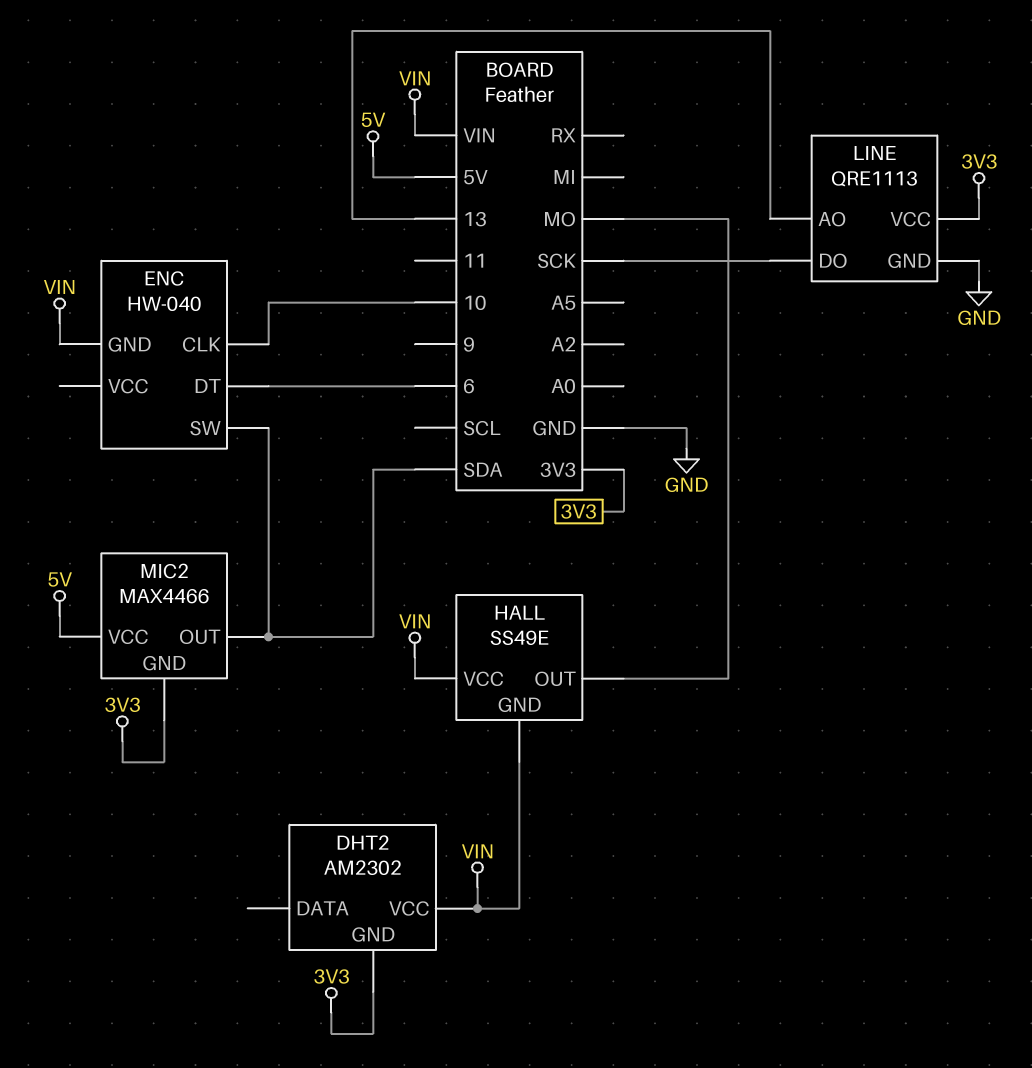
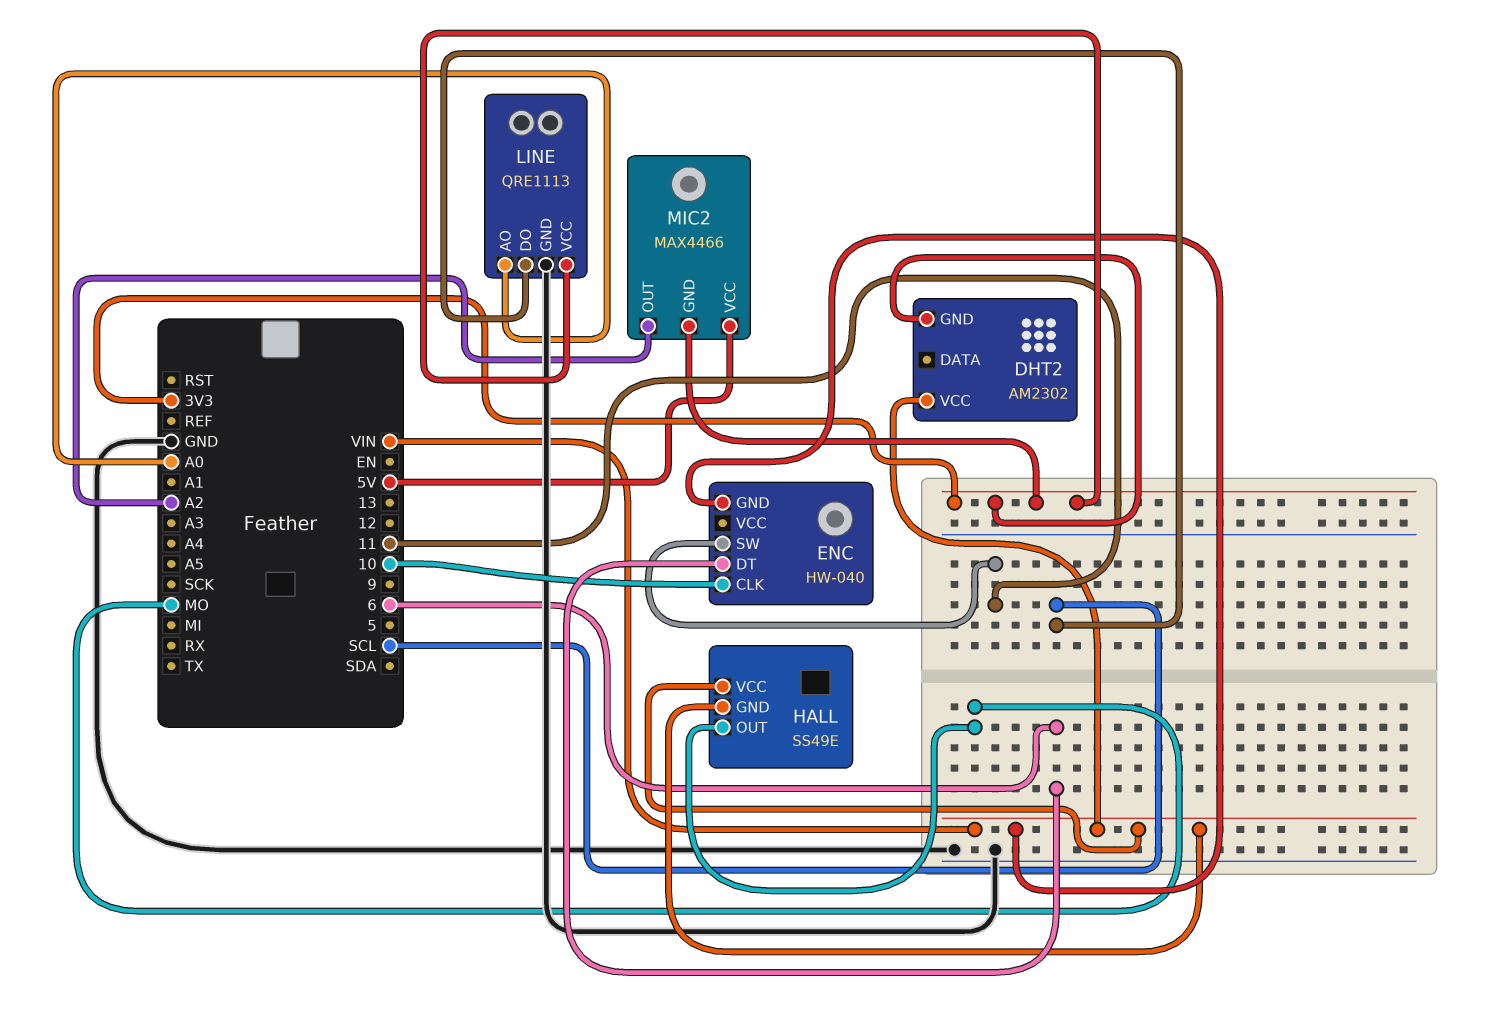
ENC pin SW: SDA -> 11
LINE pin AO: 13 -> A0
LINE pin DO: SCK -> SCL
MIC2 pin OUT: SDA -> A2

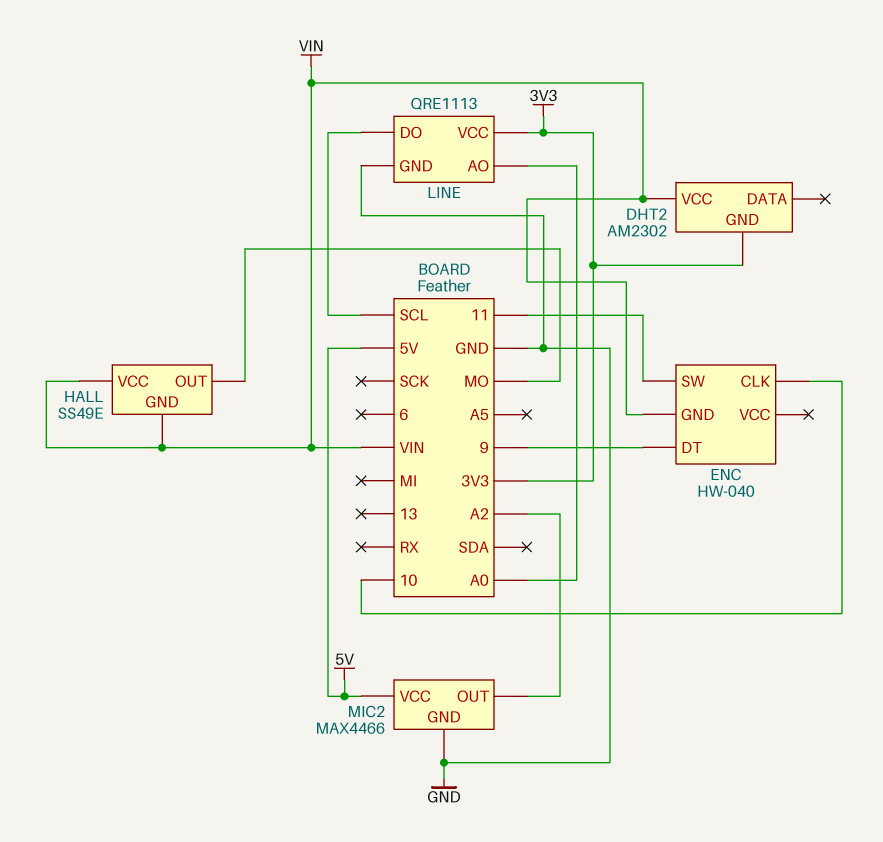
ENC pin DT: 6 -> 9
MIC2 pin GND: 3V3 -> GND

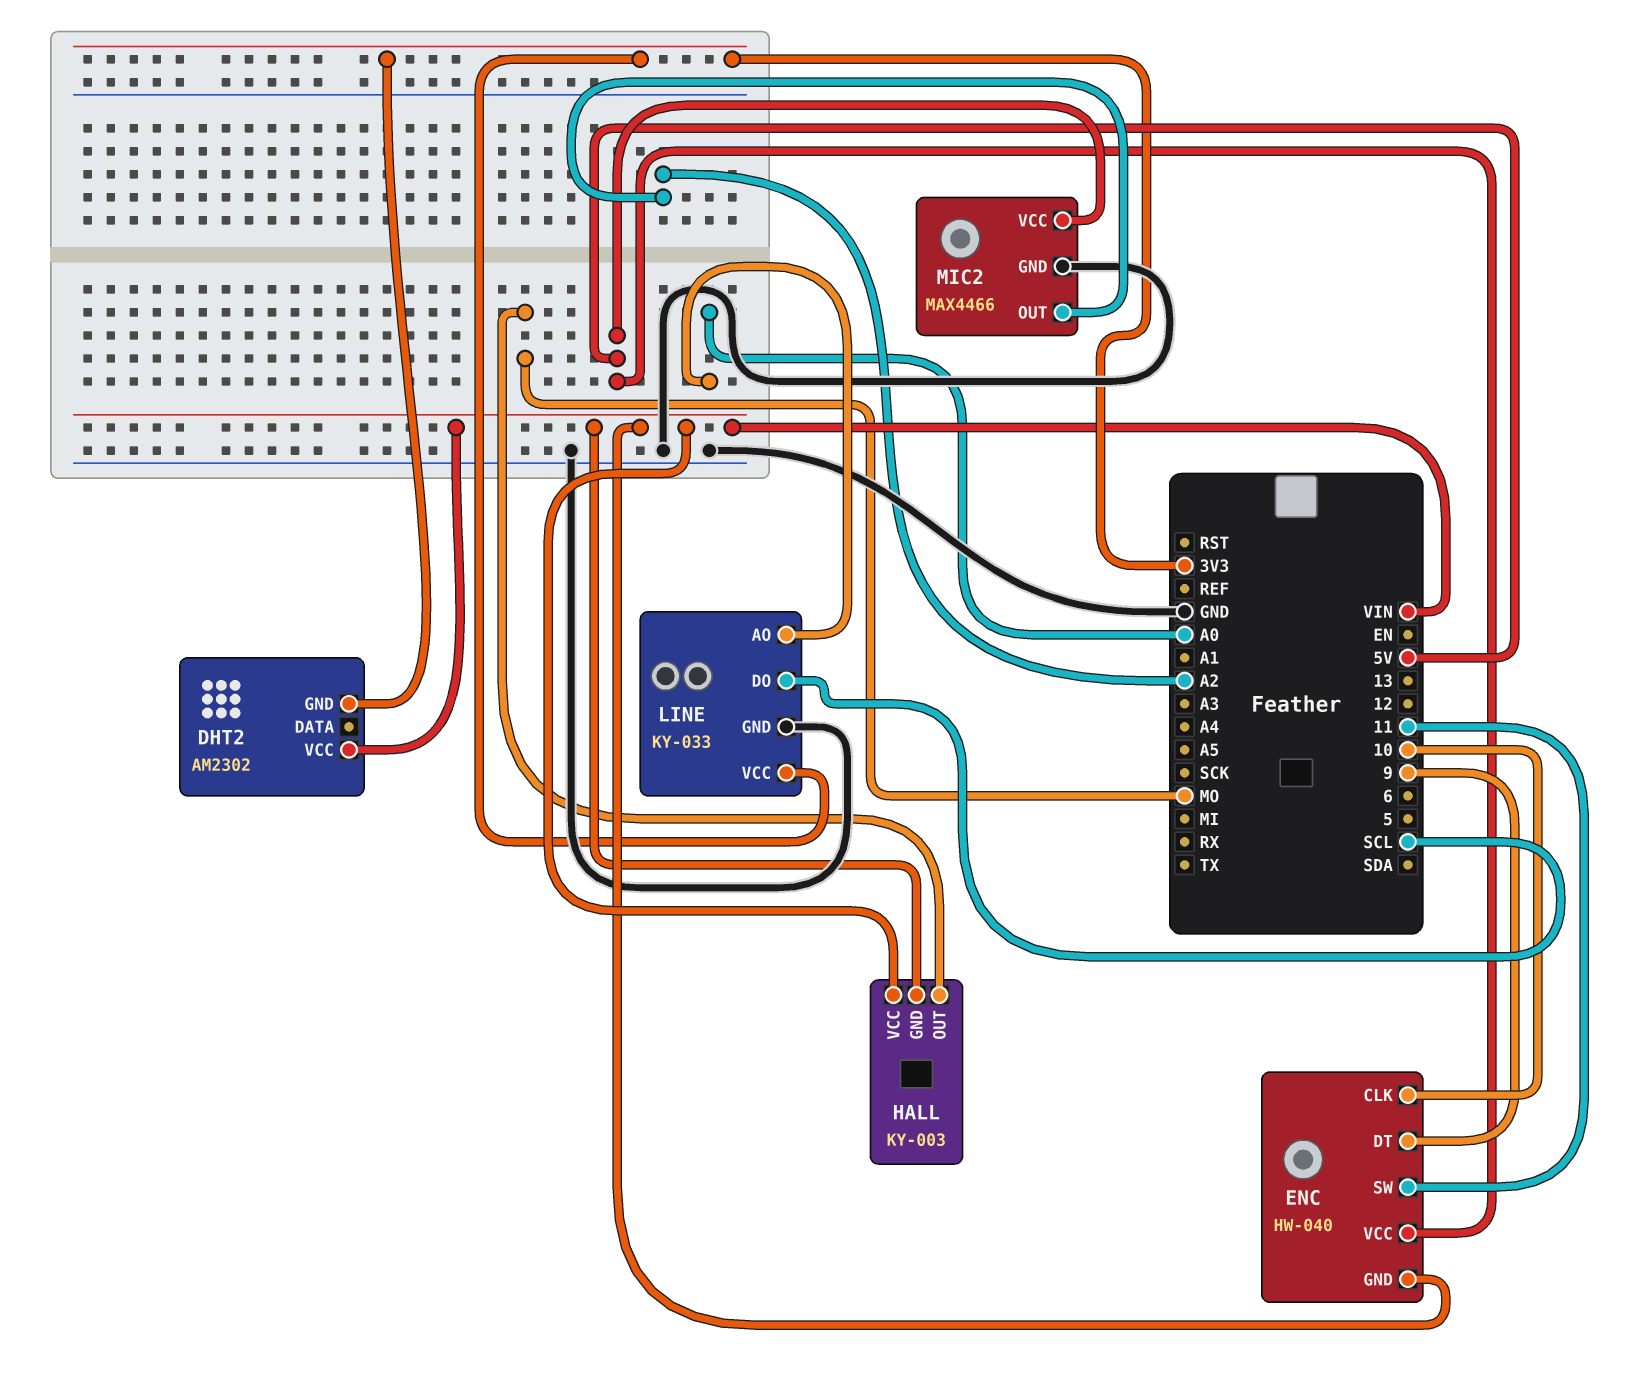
ENC pin VCC: none -> 5V
HALL: SS49E -> KY-003
LINE: QRE1113 -> KY-033

